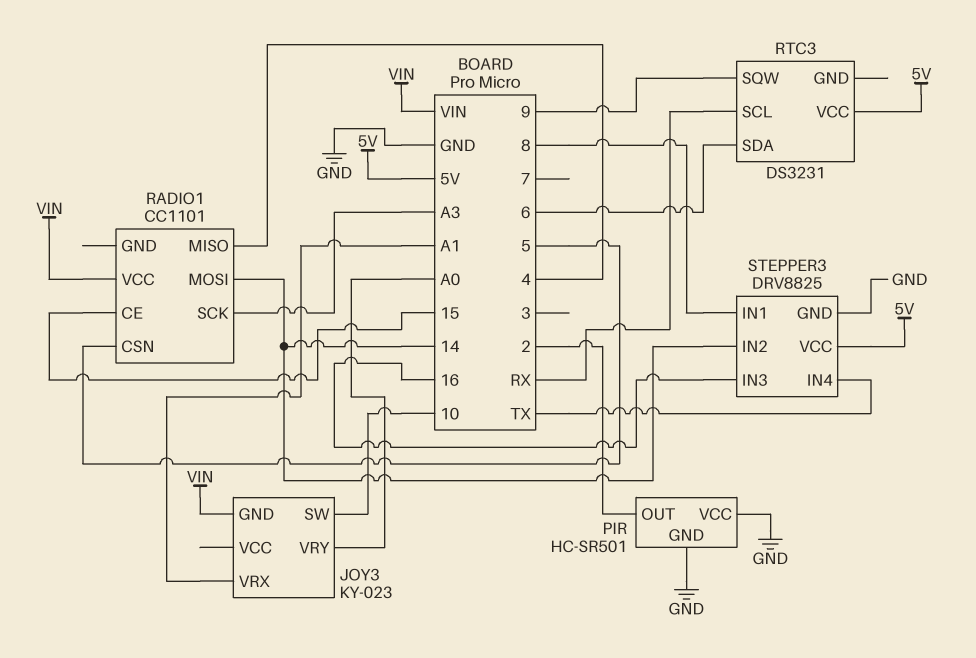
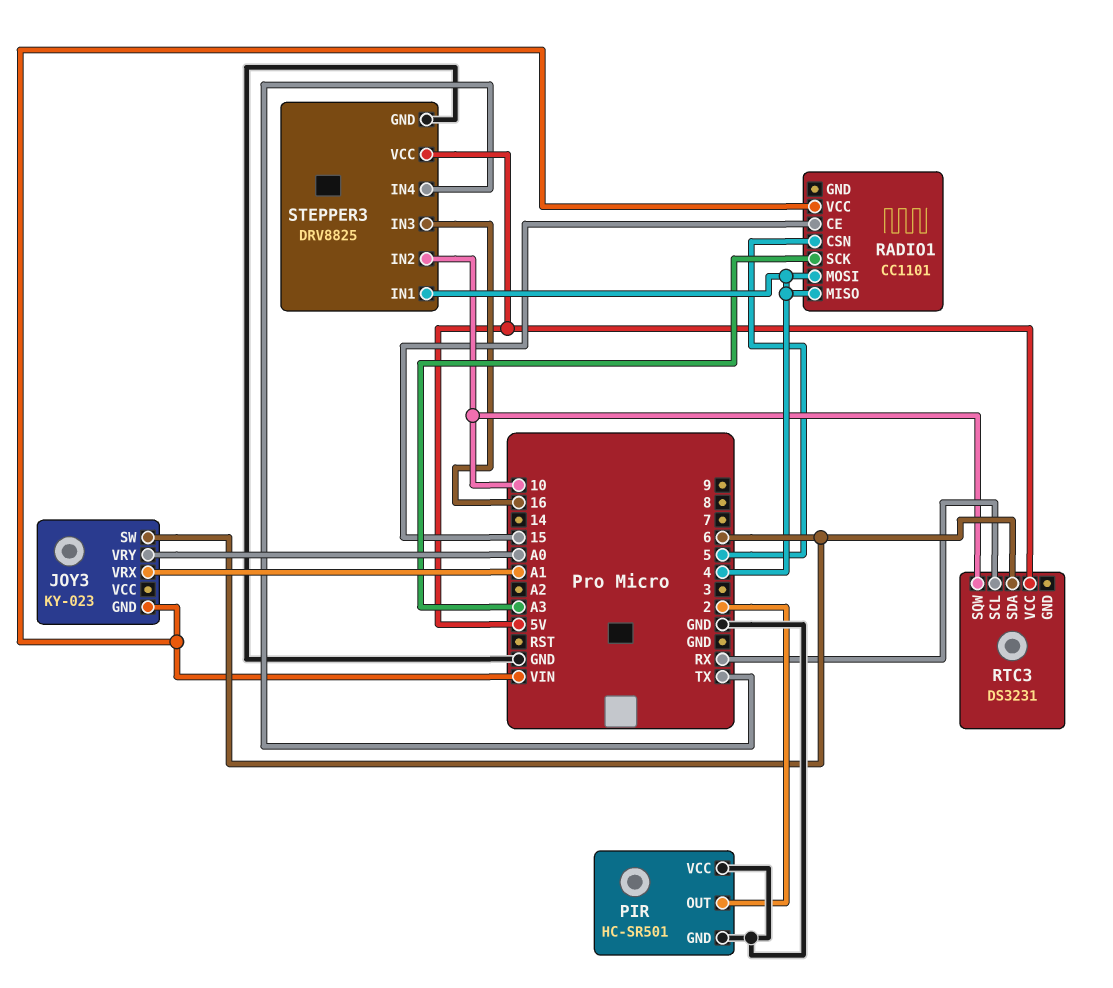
JOY3 pin SW: 10 -> 6
RADIO1 pin MOSI: 14 -> 4
RTC3 pin SQW: 9 -> 10
STEPPER3 pin IN1: 8 -> 4
STEPPER3 pin IN2: 14 -> 10

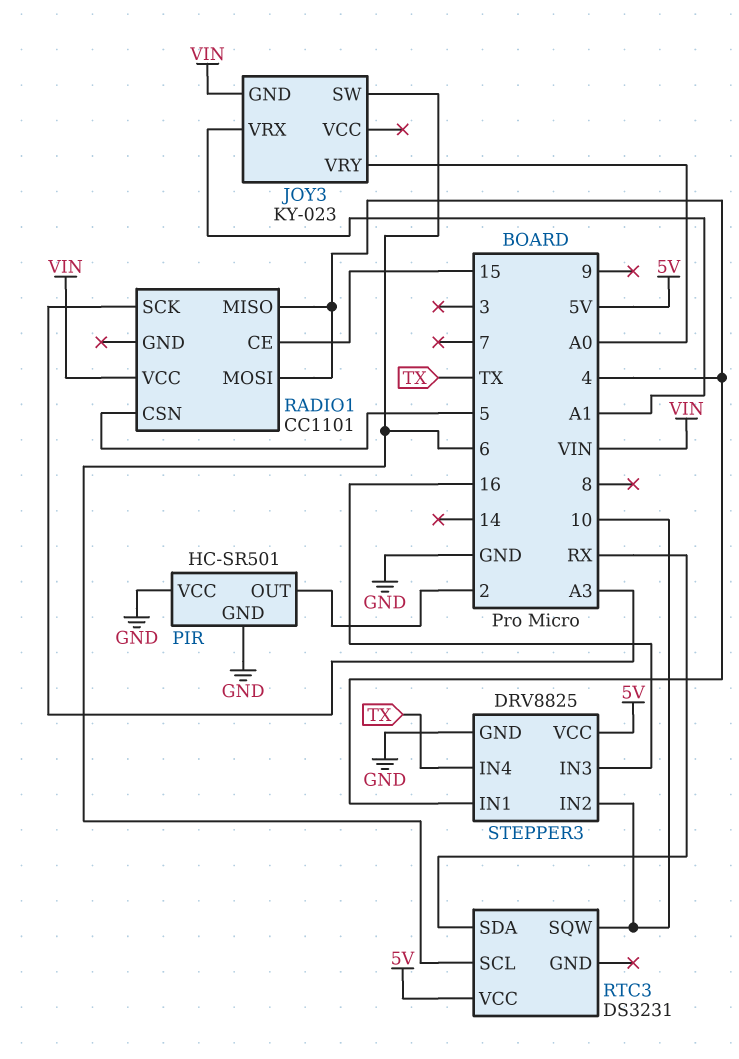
RTC3 pin SCL: RX -> 6
RTC3 pin SDA: 6 -> RX

